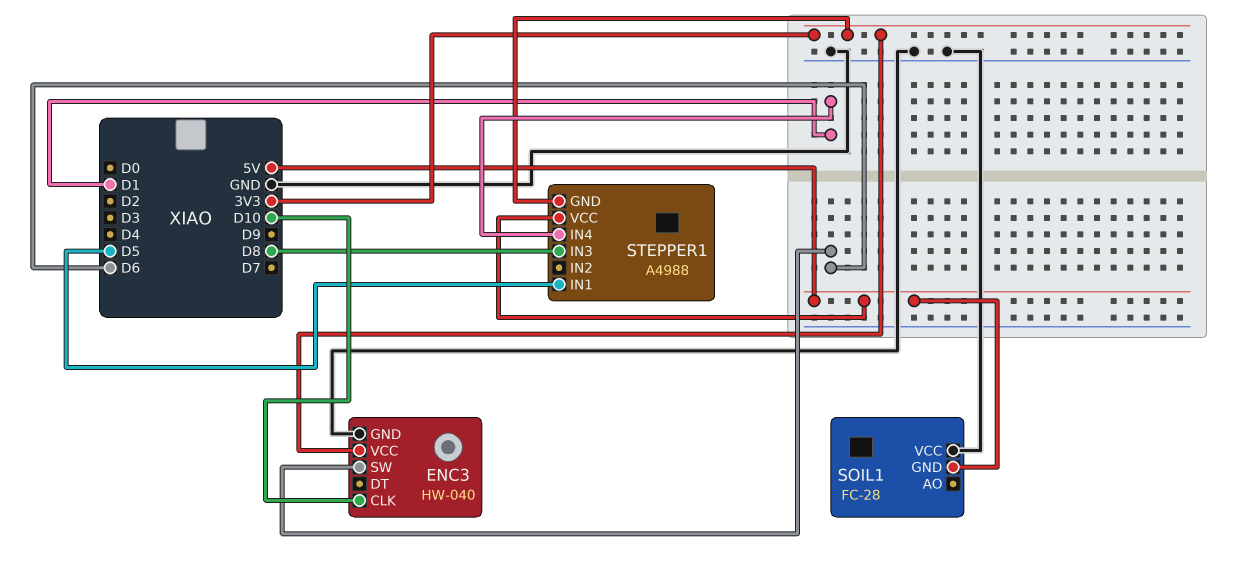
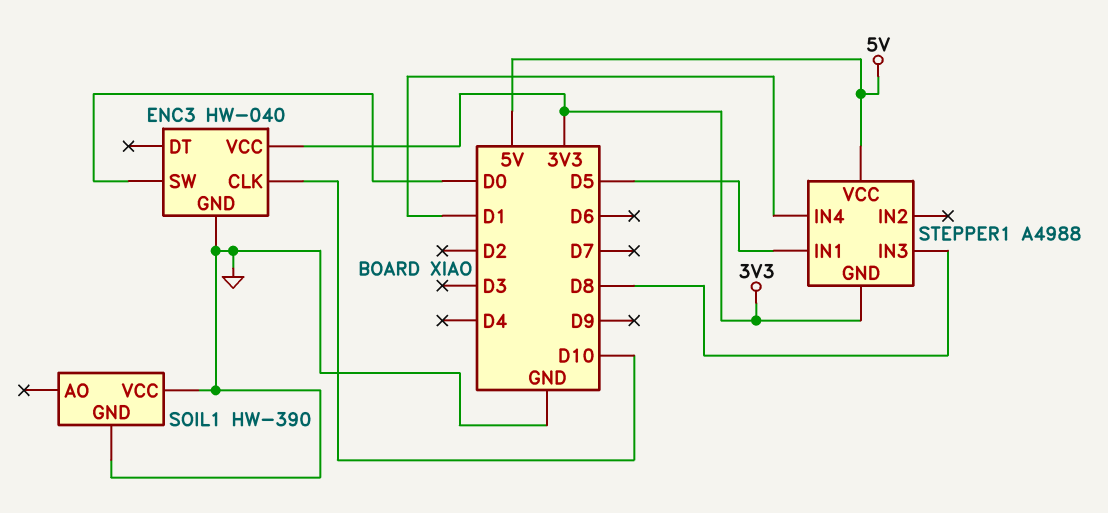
ENC3 pin SW: D6 -> D0
SOIL1: FC-28 -> HW-390
SOIL1 pin GND: 5V -> GND

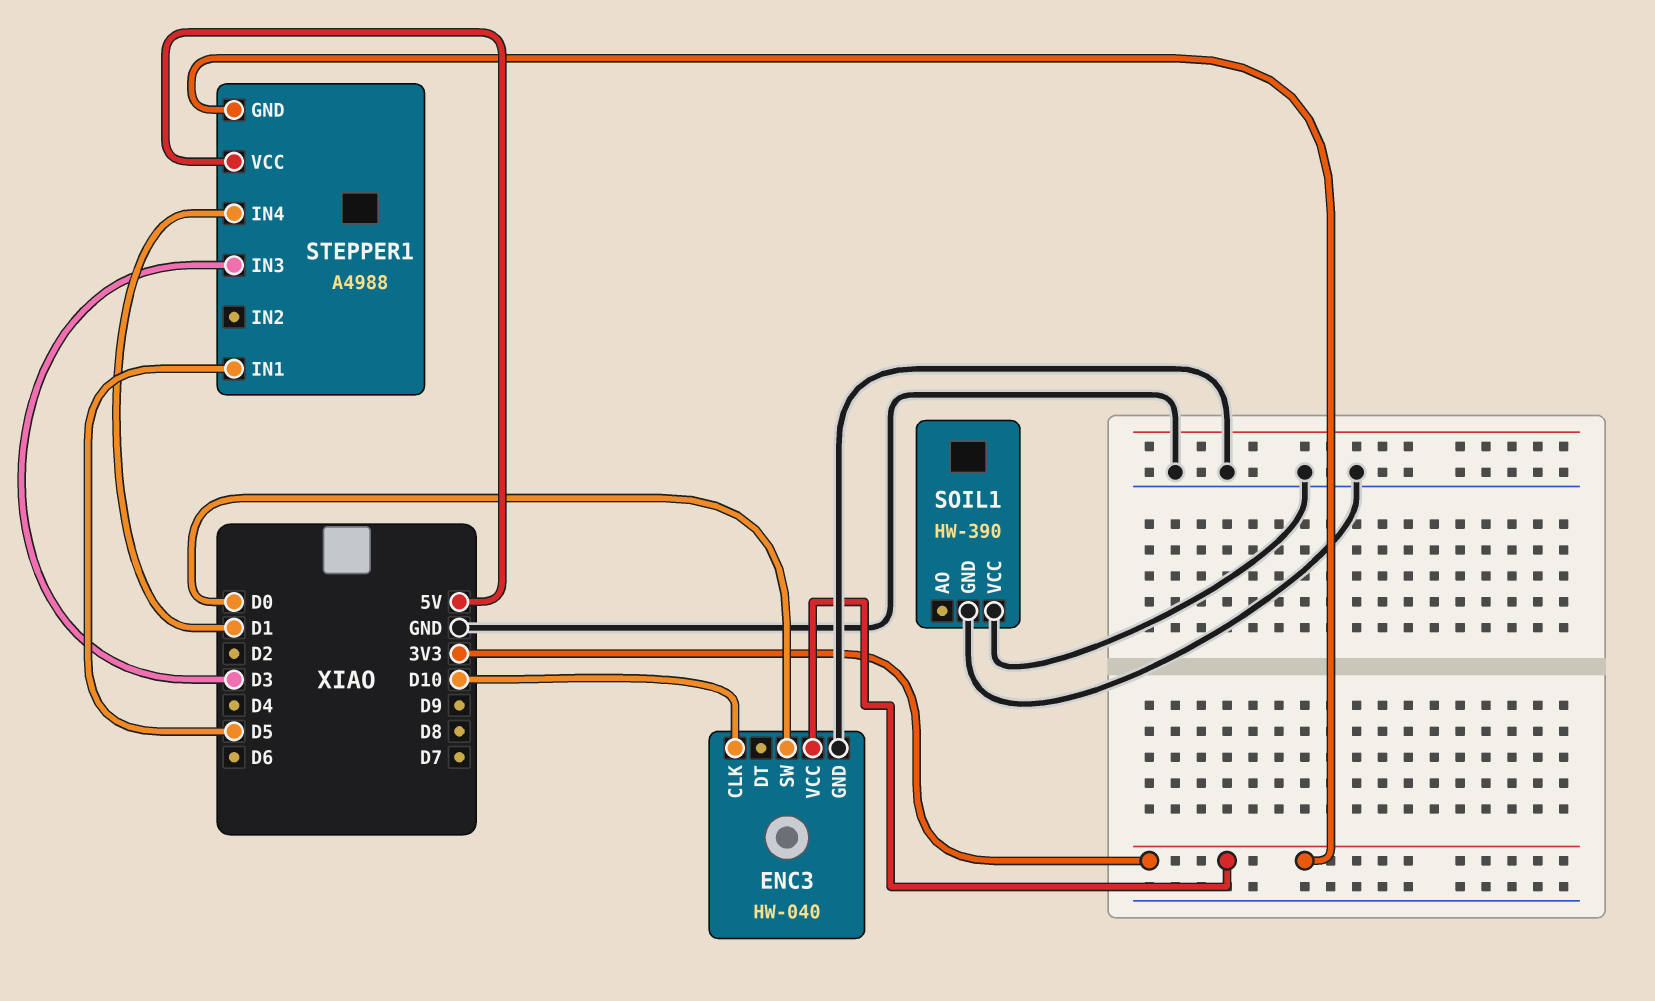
STEPPER1 pin IN3: D8 -> D3

